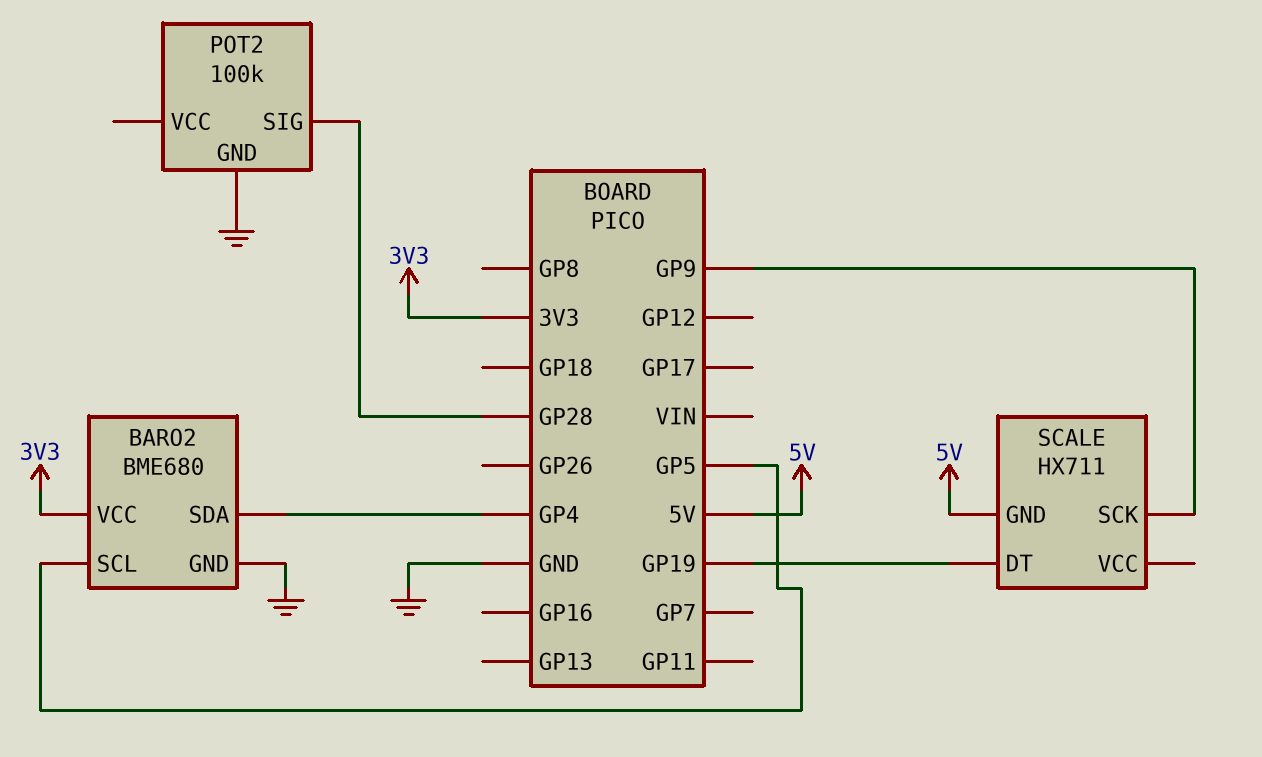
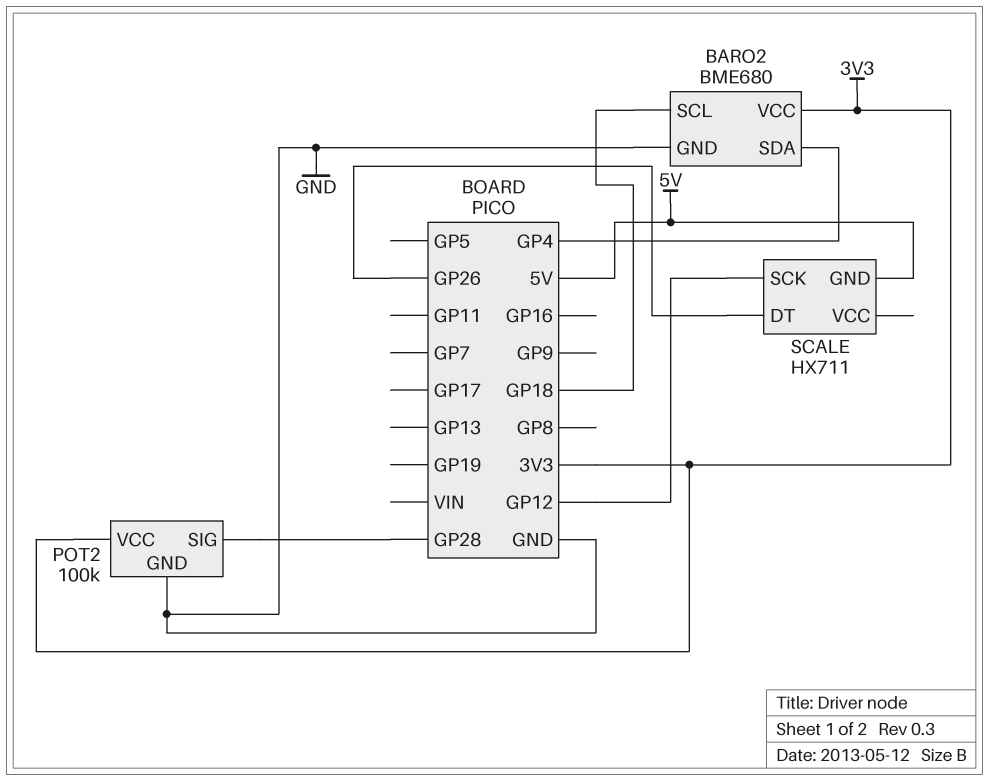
BARO2 pin SCL: GP5 -> GP18
POT2 pin VCC: none -> 3V3
SCALE pin DT: GP19 -> GP26
SCALE pin SCK: GP9 -> GP12

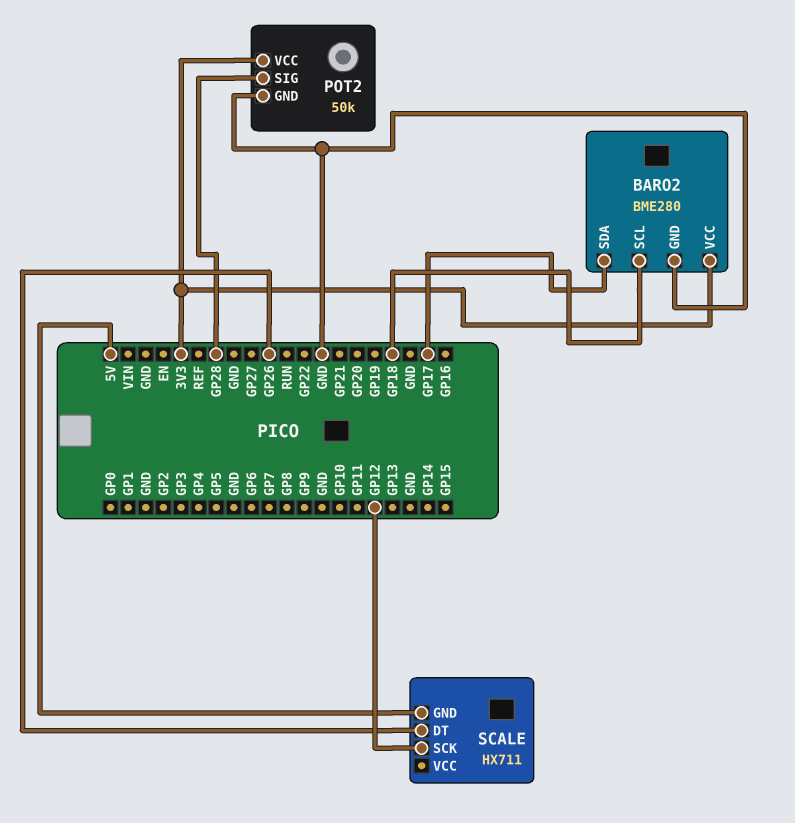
BARO2: BME680 -> BME280
BARO2 pin SDA: GP4 -> GP17
POT2: 100k -> 50k

